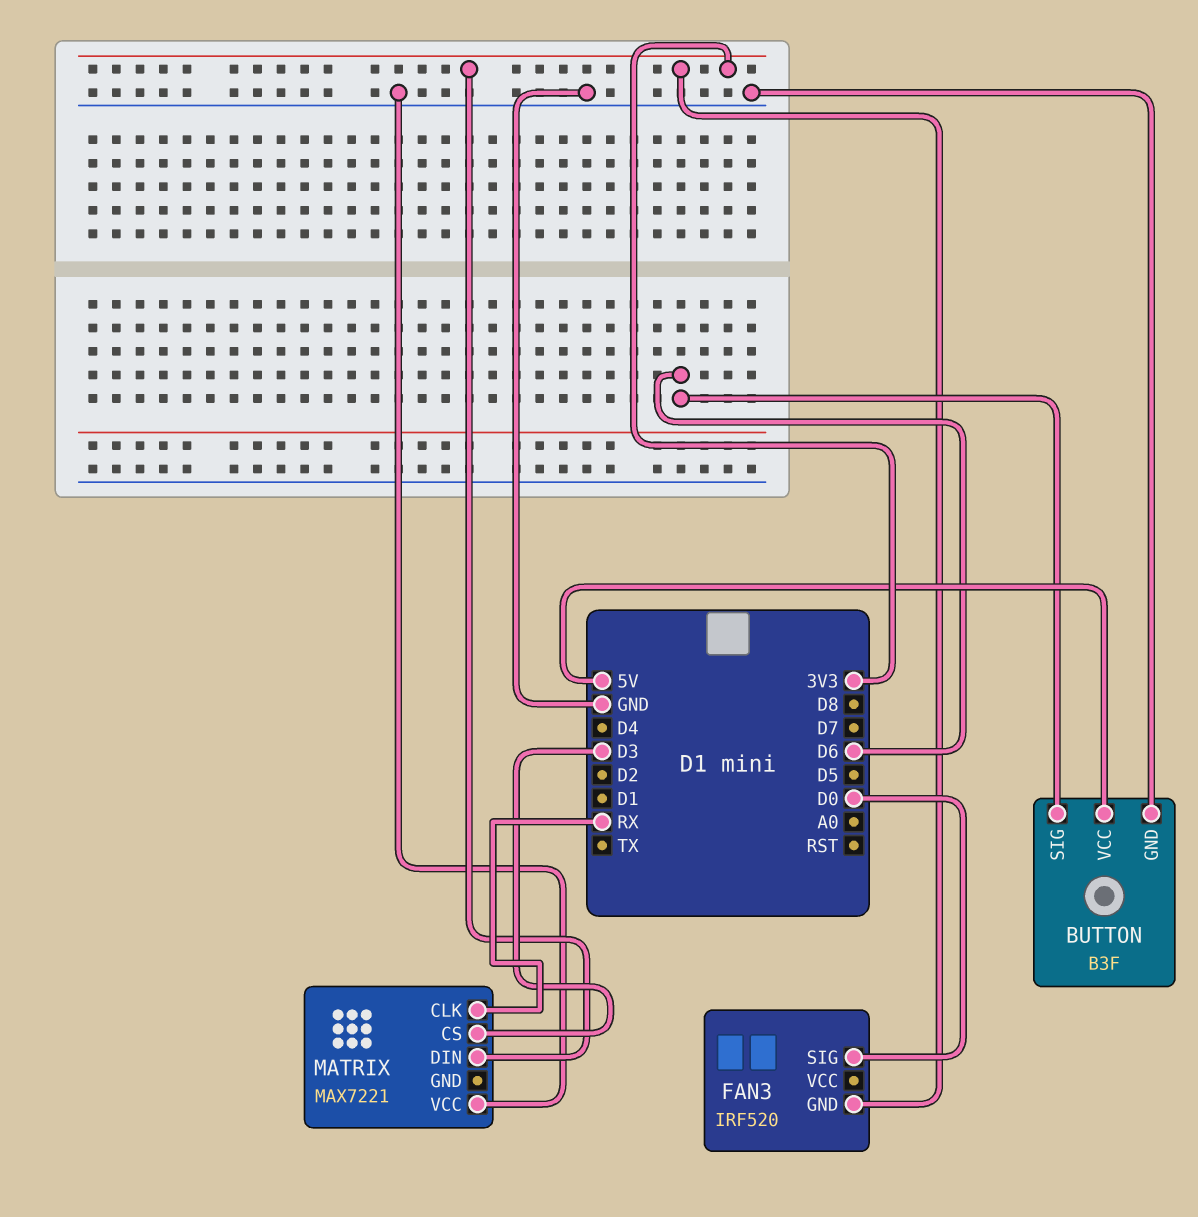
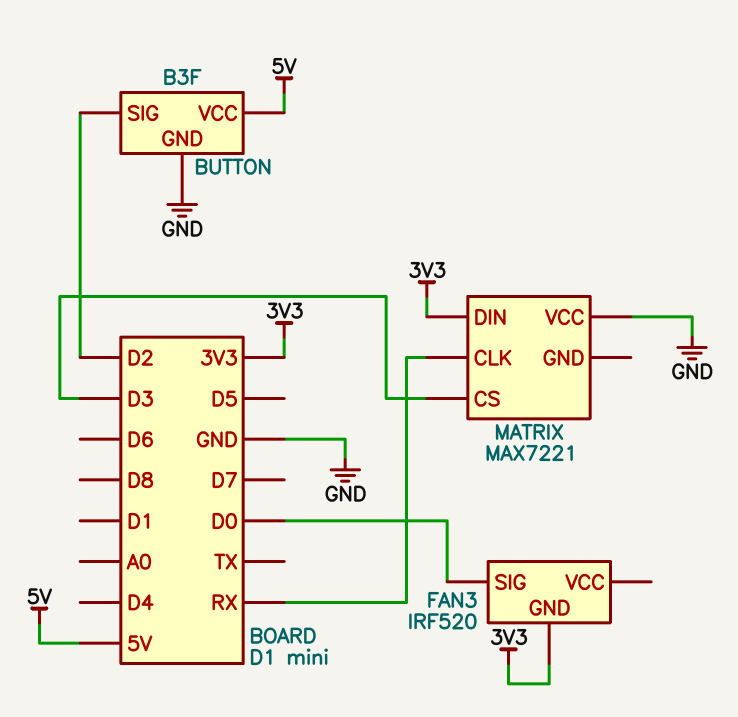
BUTTON pin SIG: D6 -> D2

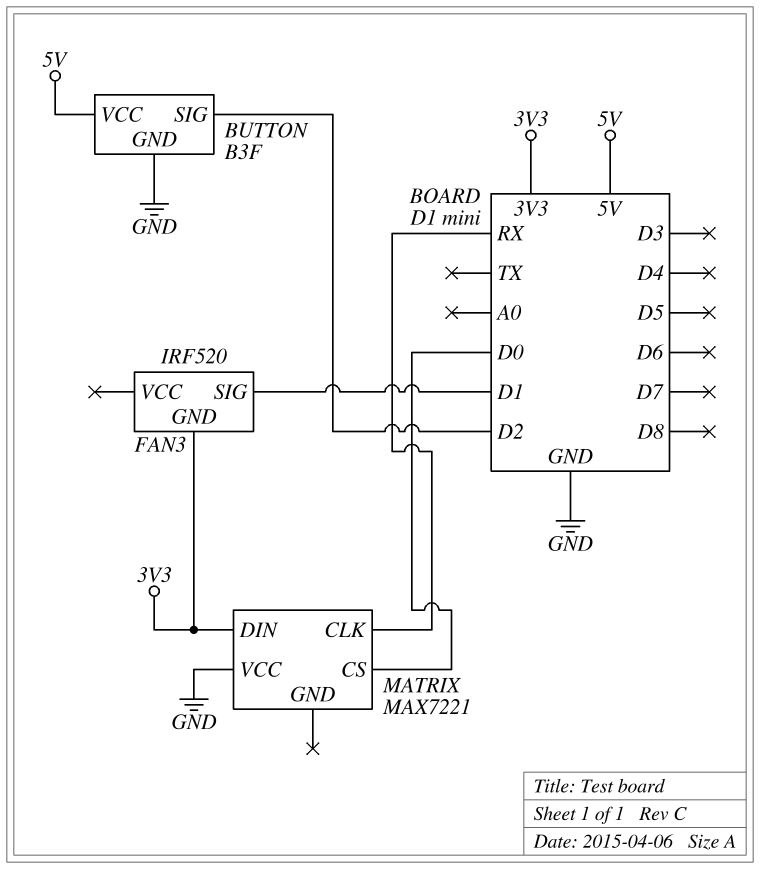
FAN3 pin SIG: D0 -> D1
MATRIX pin CS: D3 -> D0

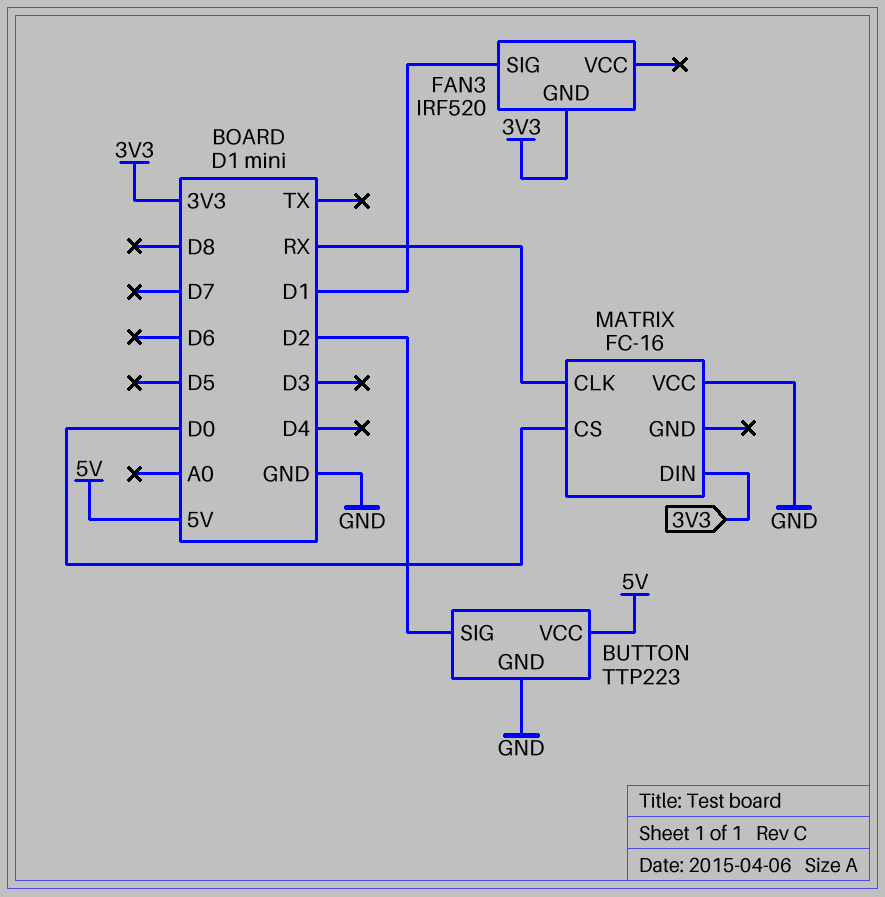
BUTTON: B3F -> TTP223
MATRIX: MAX7221 -> FC-16

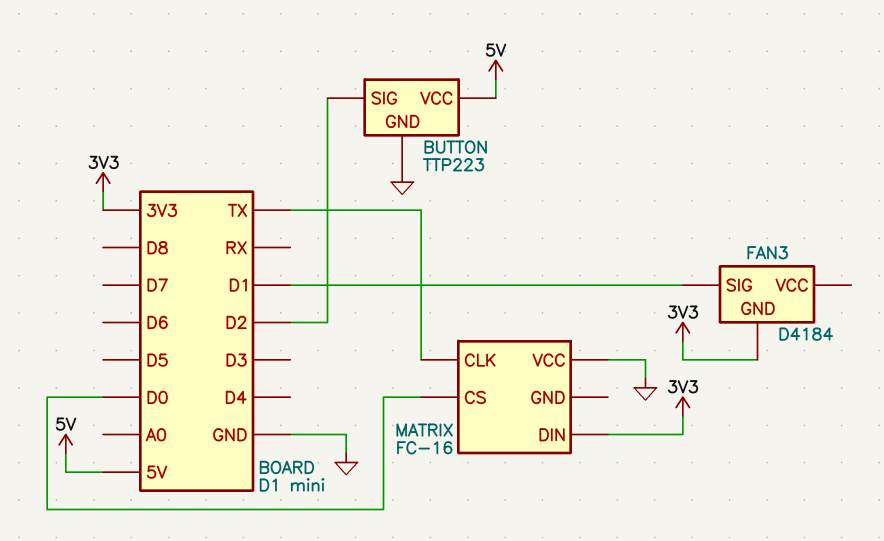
FAN3: IRF520 -> D4184
MATRIX pin CLK: RX -> TX

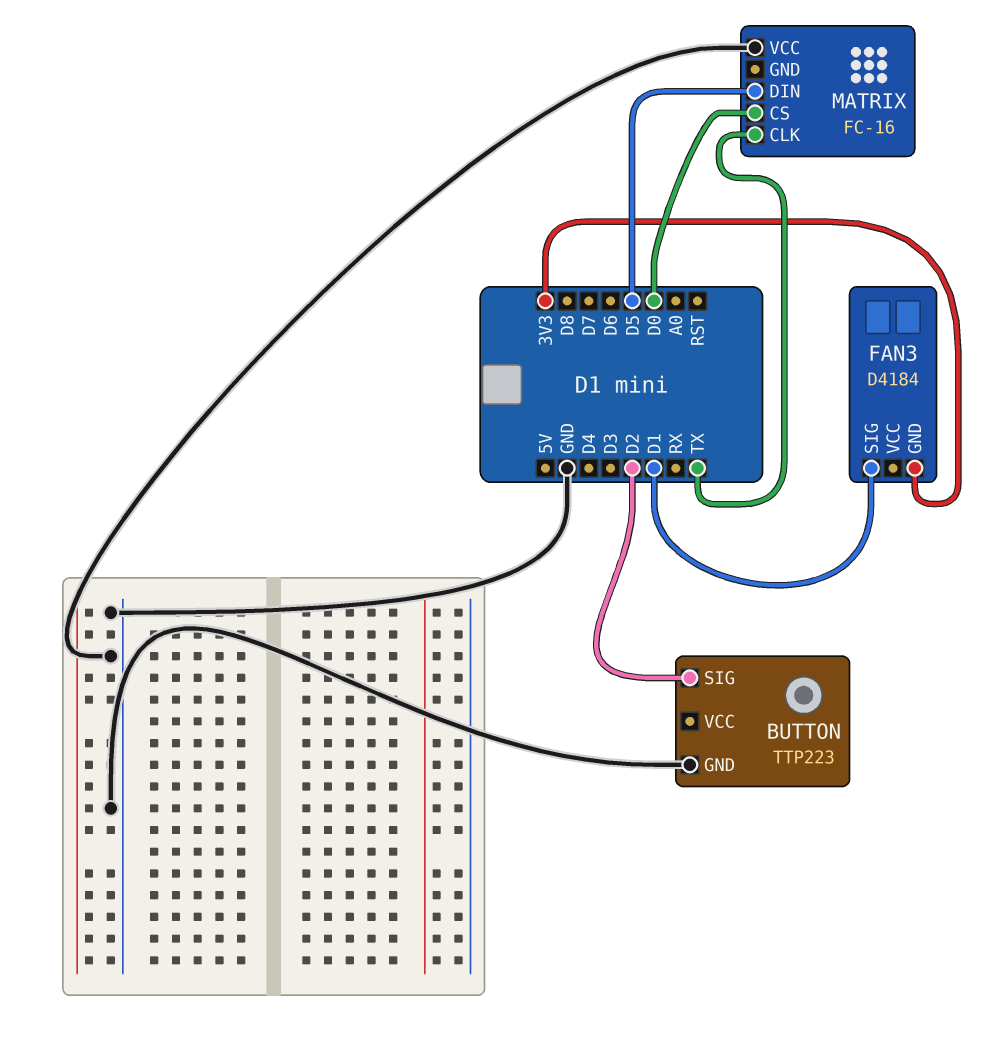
BUTTON pin VCC: 5V -> none
MATRIX pin DIN: 3V3 -> D5

